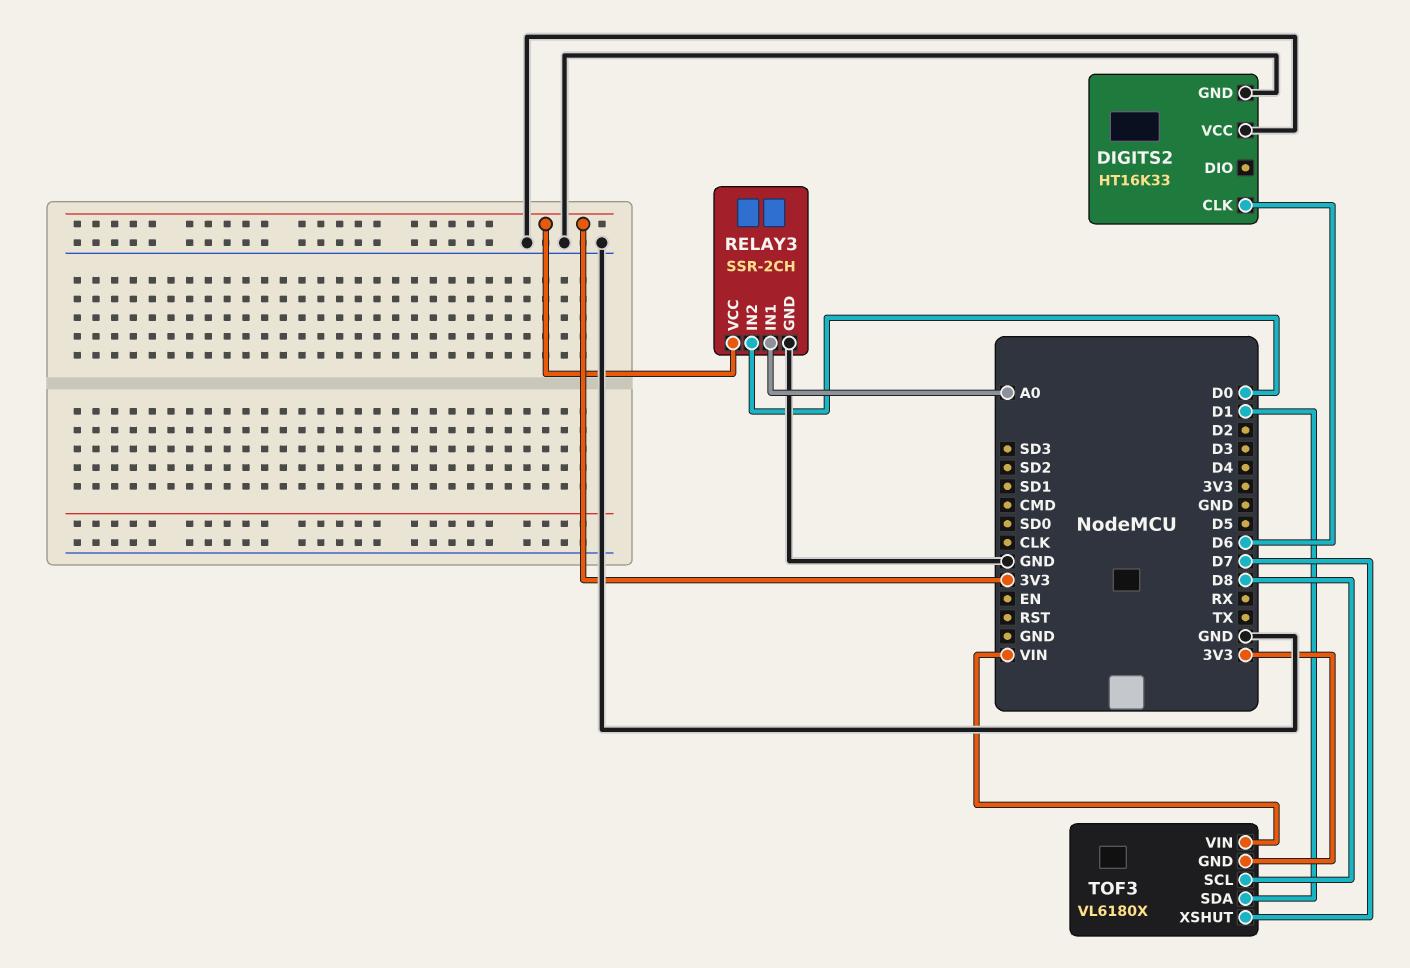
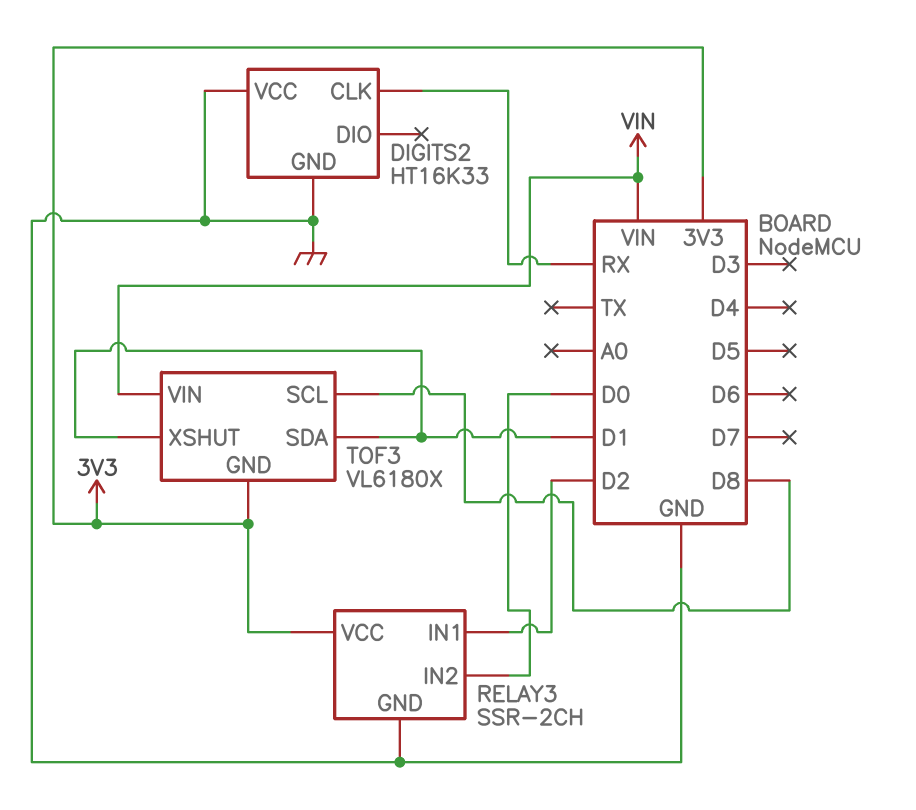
DIGITS2 pin CLK: D6 -> RX
RELAY3 pin IN1: A0 -> D2
TOF3 pin XSHUT: D7 -> D1

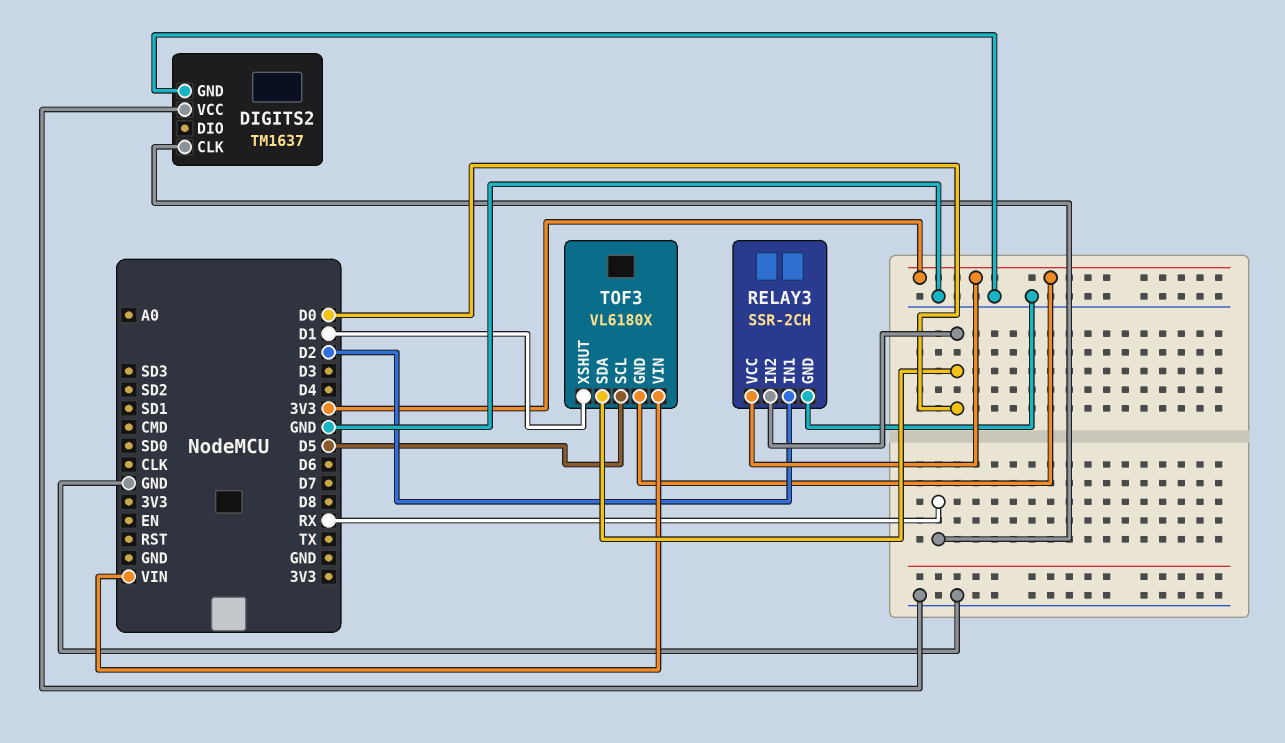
DIGITS2: HT16K33 -> TM1637
TOF3 pin SCL: D8 -> D5
TOF3 pin SDA: D1 -> D0

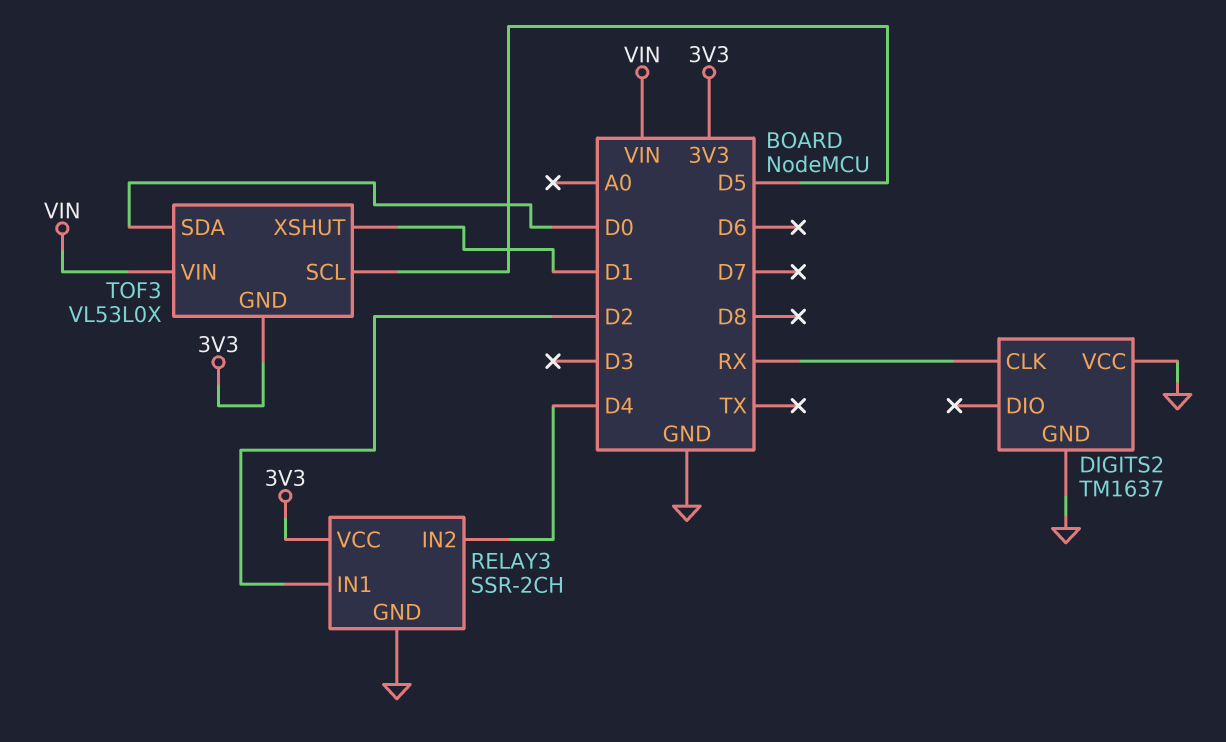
RELAY3 pin IN2: D0 -> D4
TOF3: VL6180X -> VL53L0X

